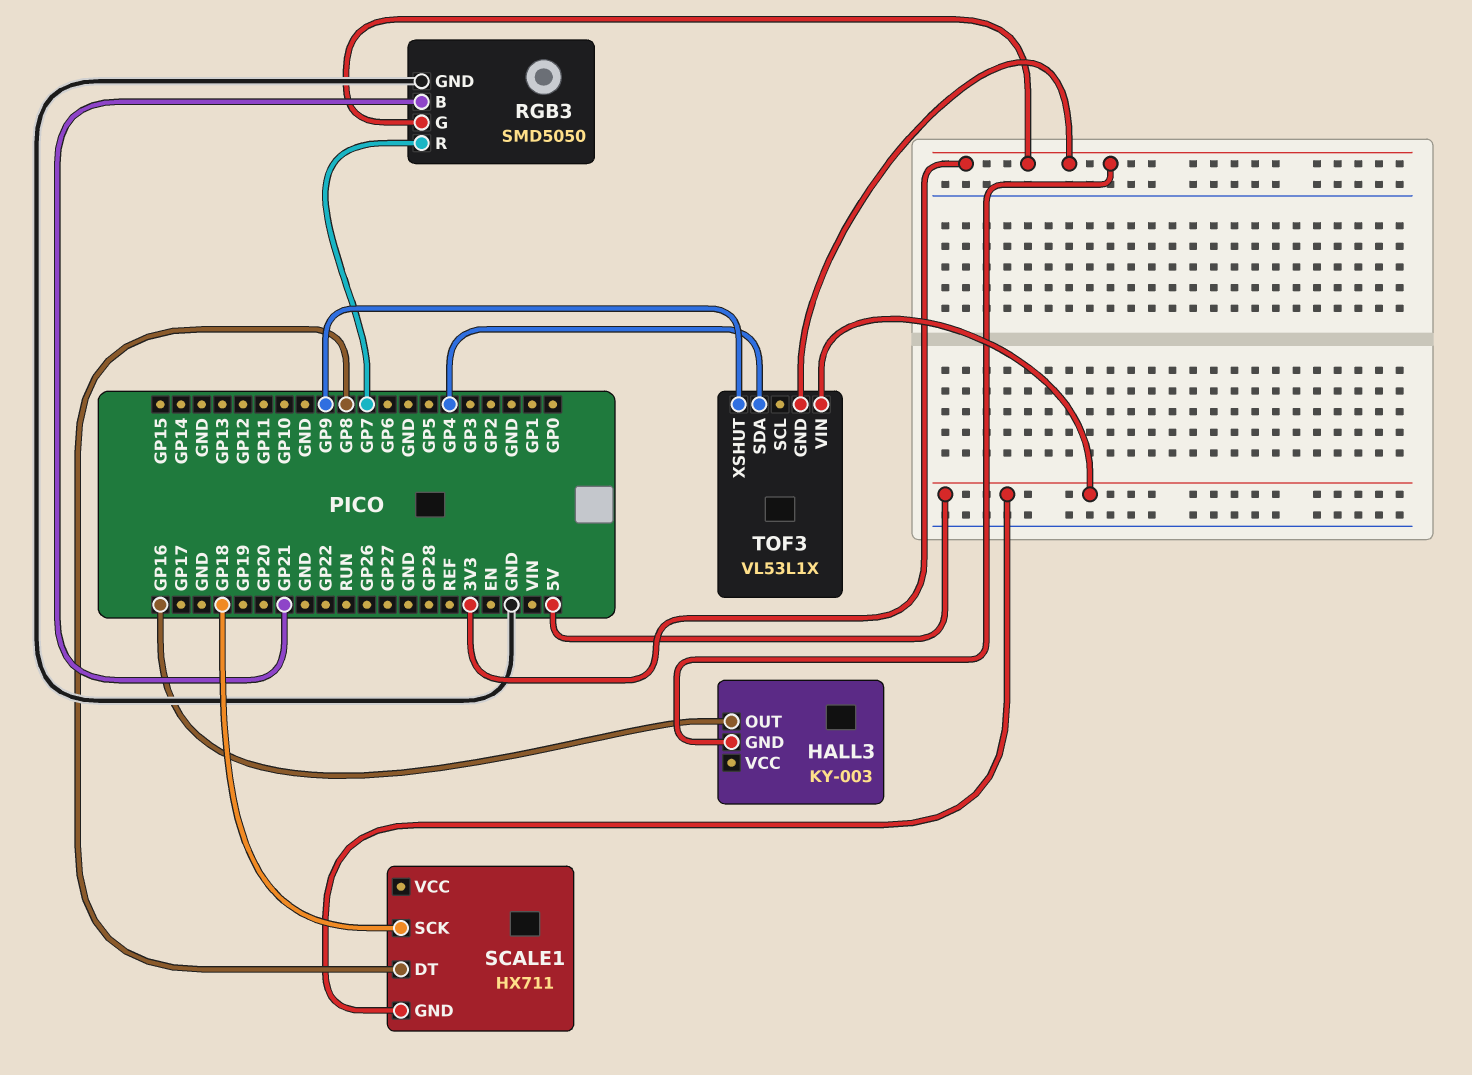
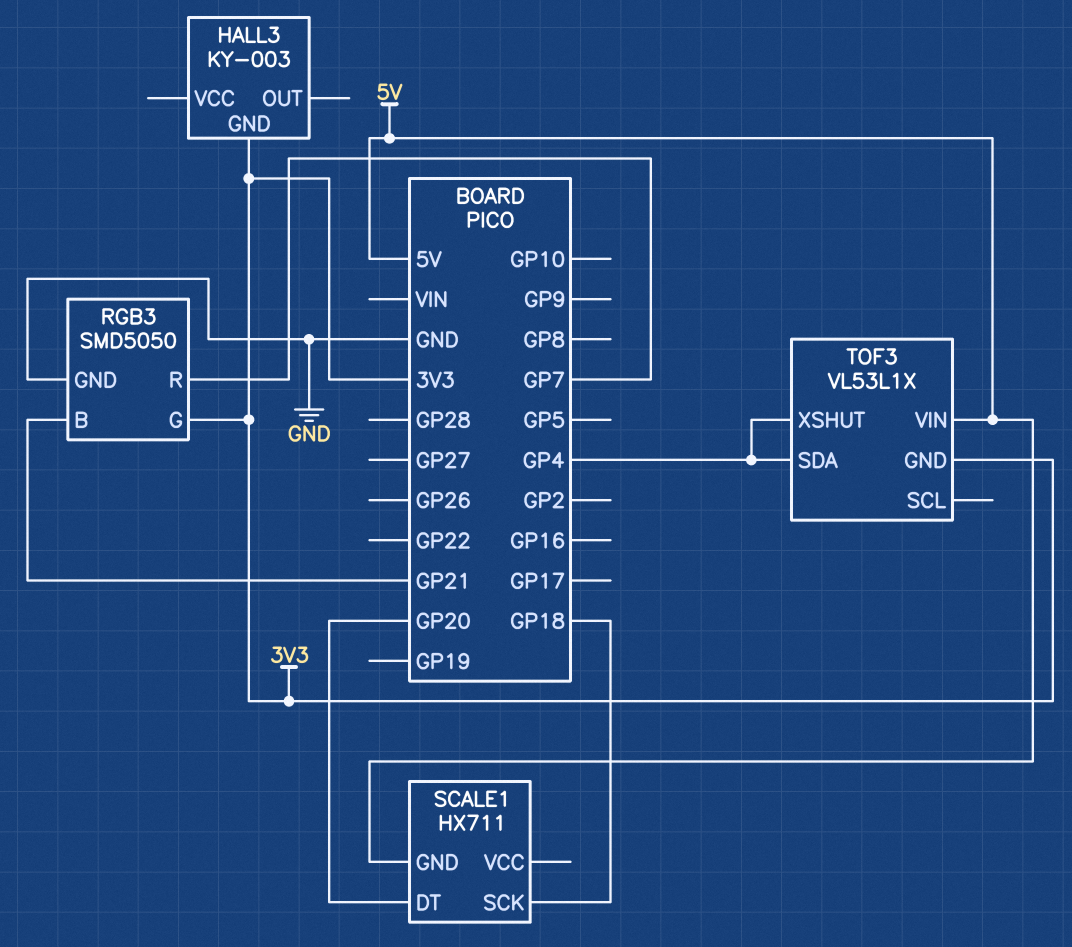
HALL3 pin OUT: GP16 -> none
SCALE1 pin DT: GP8 -> GP20
TOF3 pin XSHUT: GP9 -> GP4

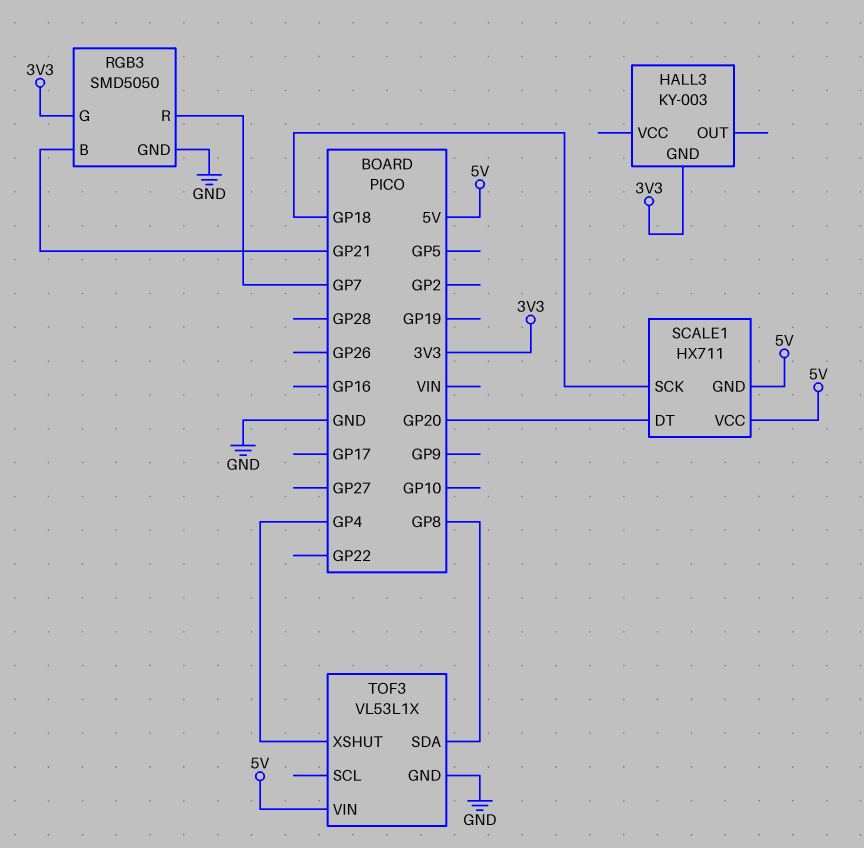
SCALE1 pin VCC: none -> 5V
TOF3 pin GND: 3V3 -> GND
TOF3 pin SDA: GP4 -> GP8

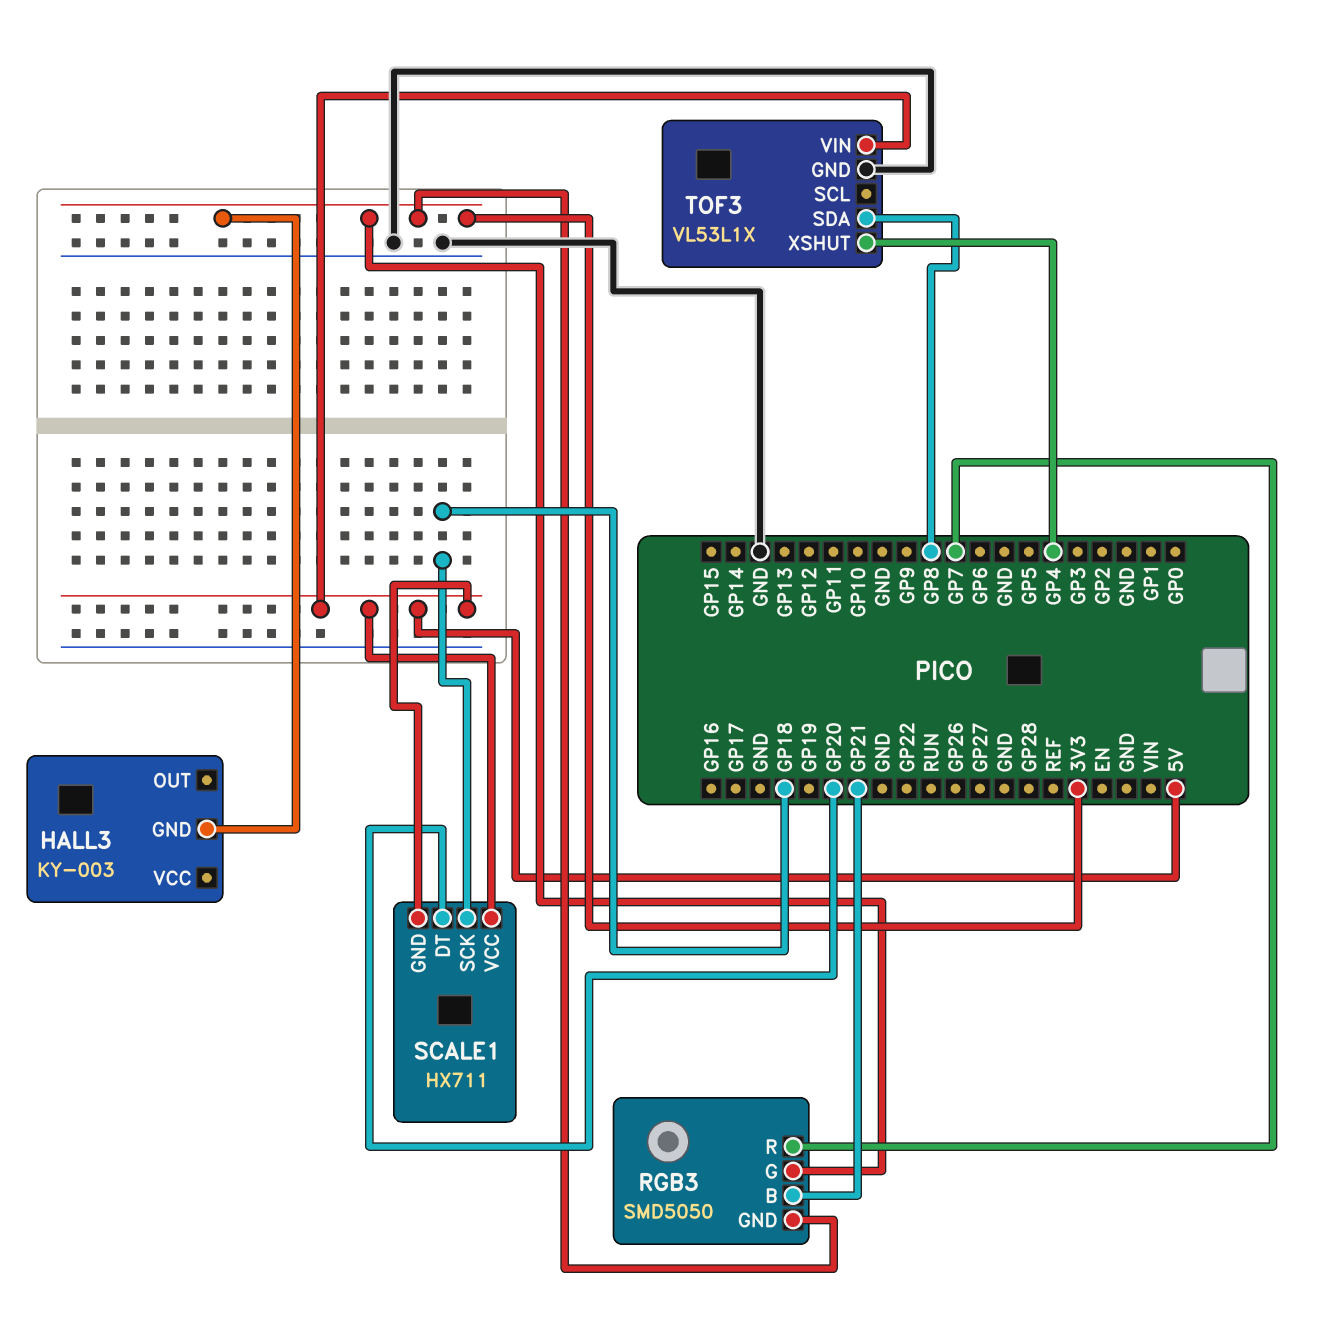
RGB3 pin GND: GND -> 3V3

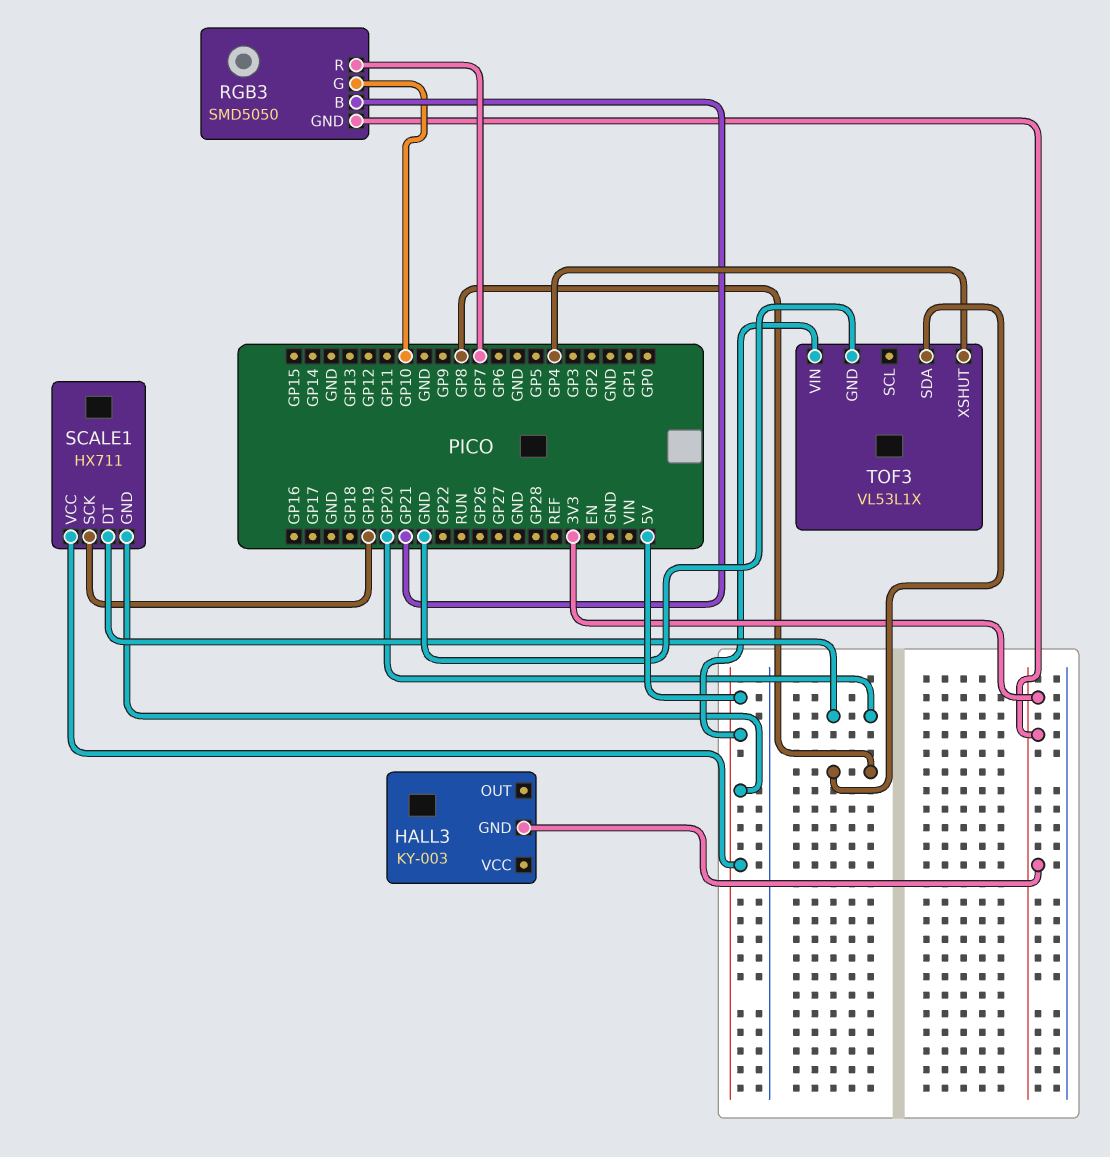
RGB3 pin G: 3V3 -> GP10
SCALE1 pin SCK: GP18 -> GP19

